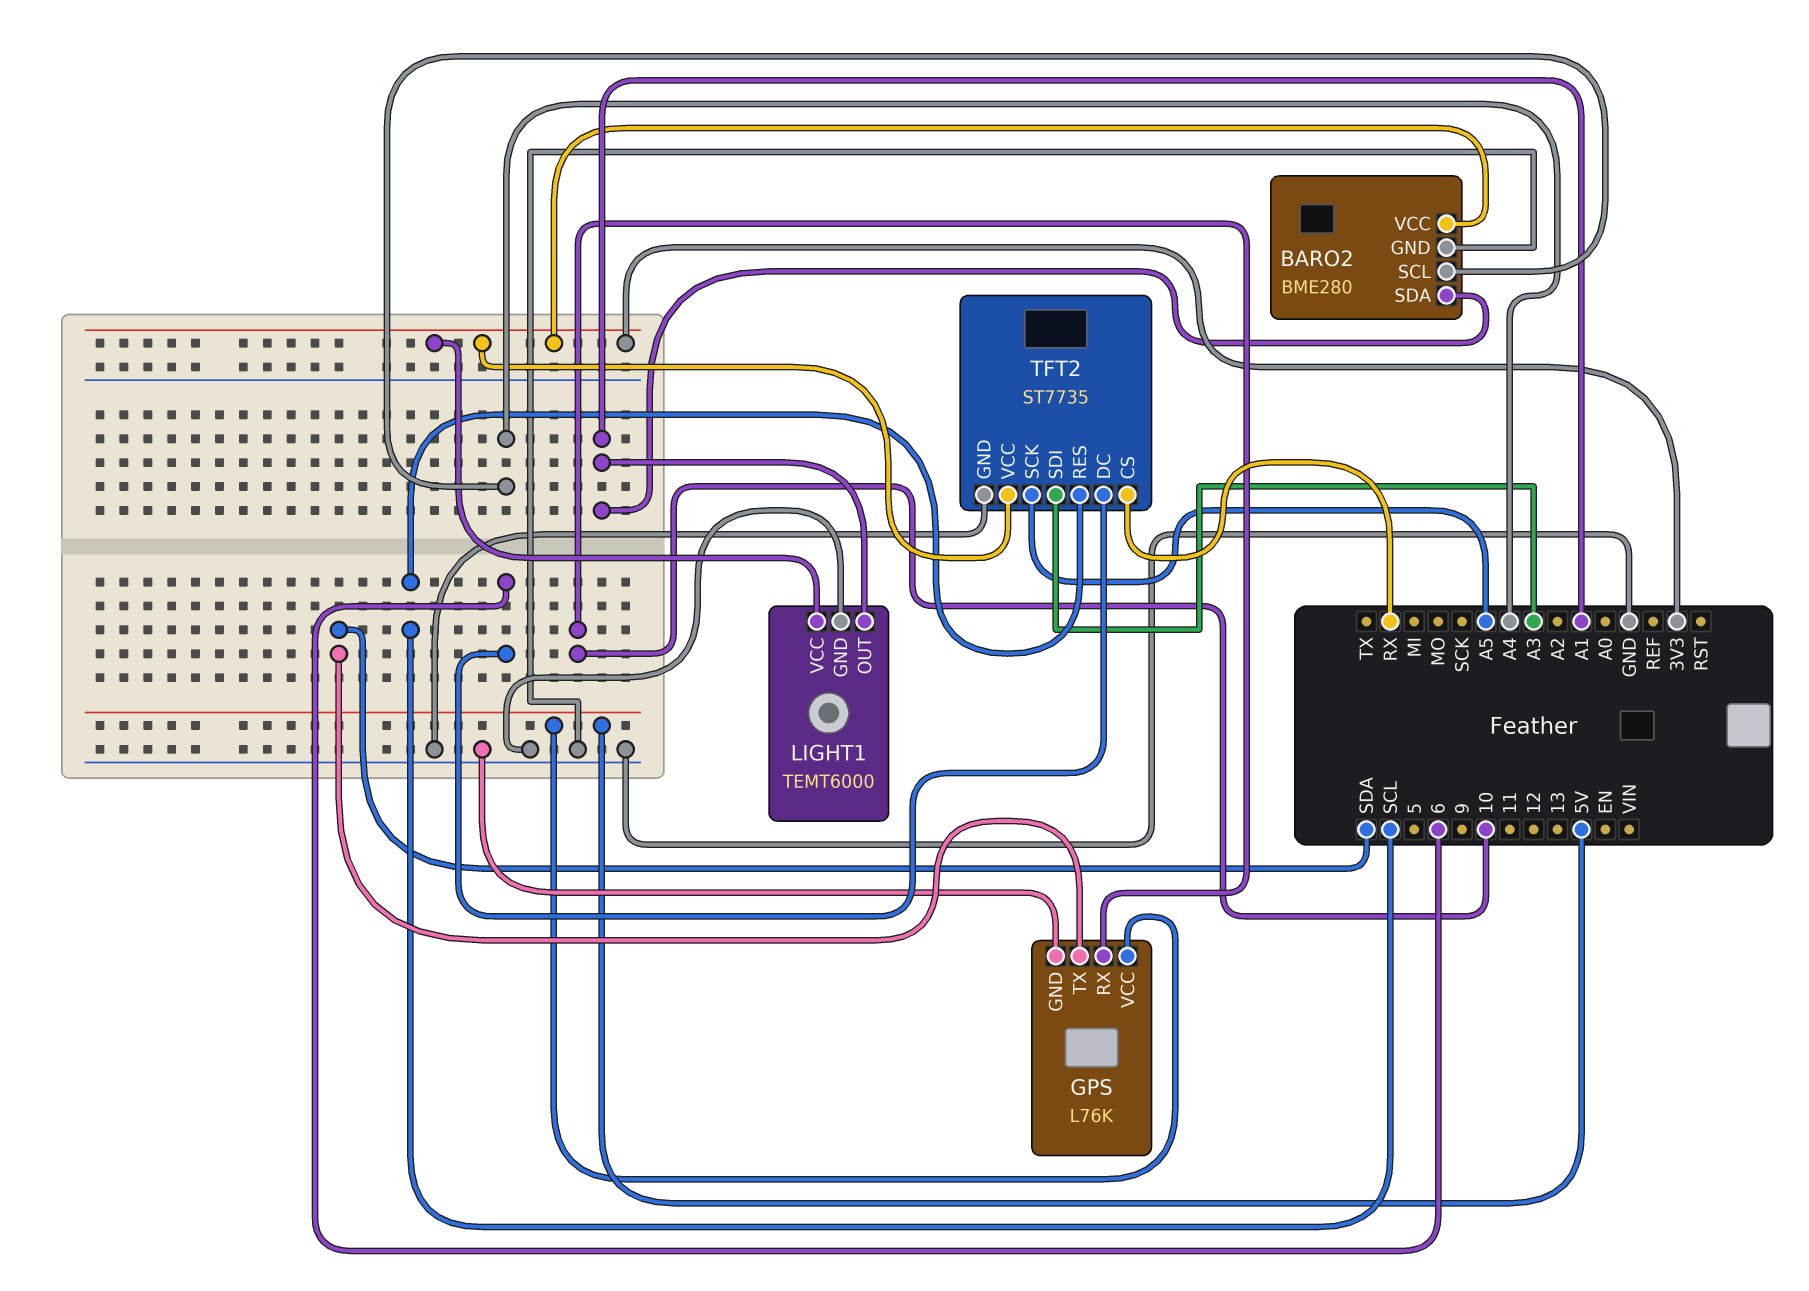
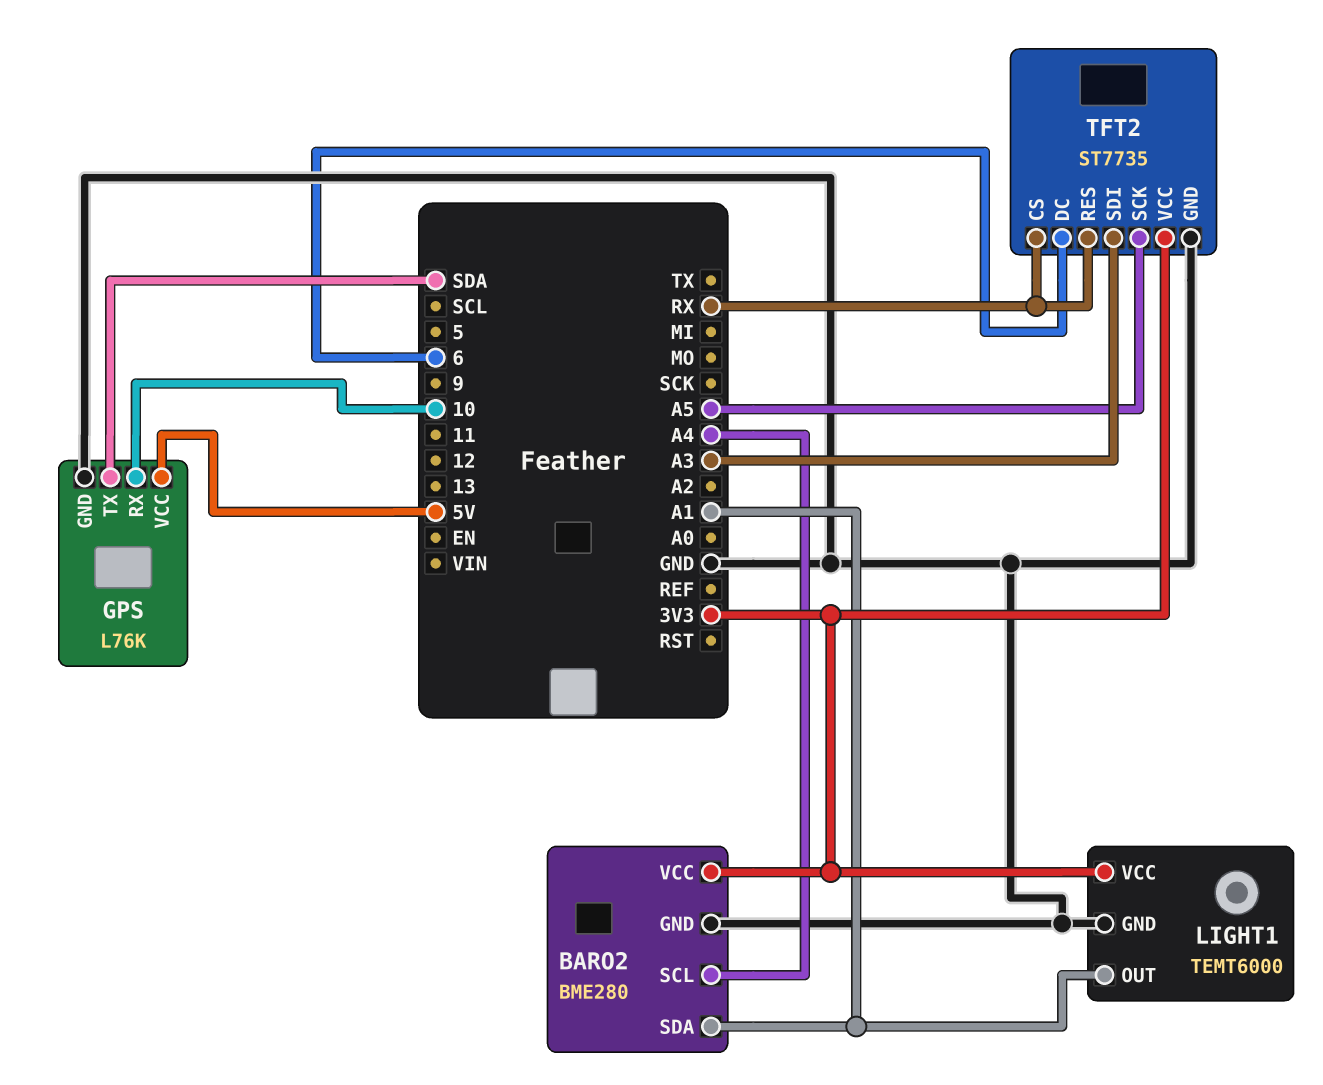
TFT2 pin RES: SCL -> RX

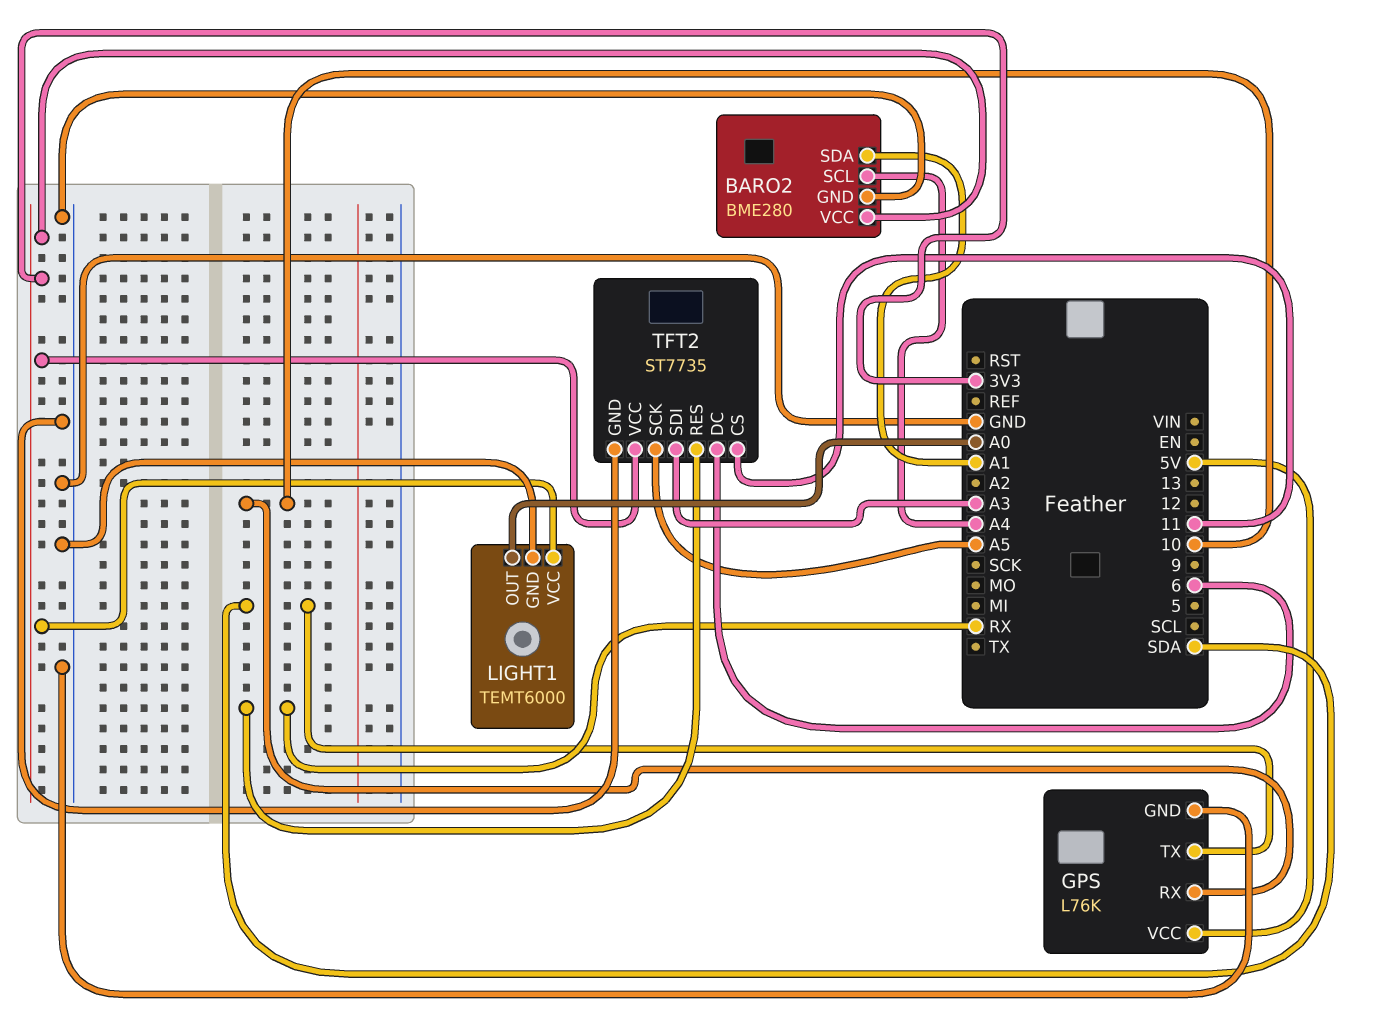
LIGHT1 pin OUT: A1 -> A0
TFT2 pin CS: RX -> 11

